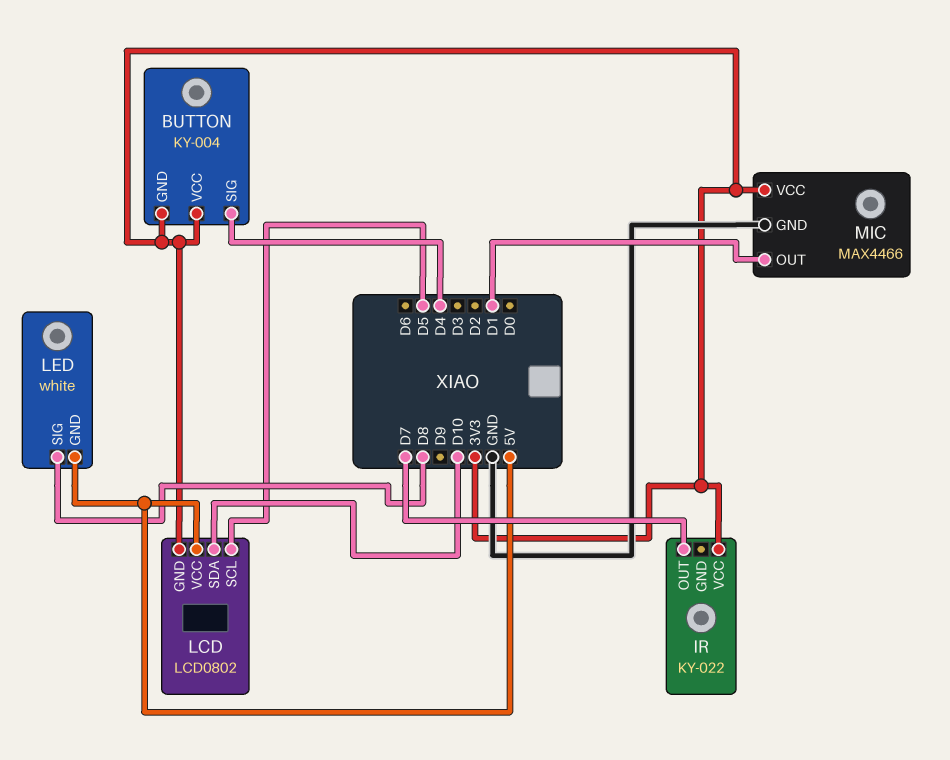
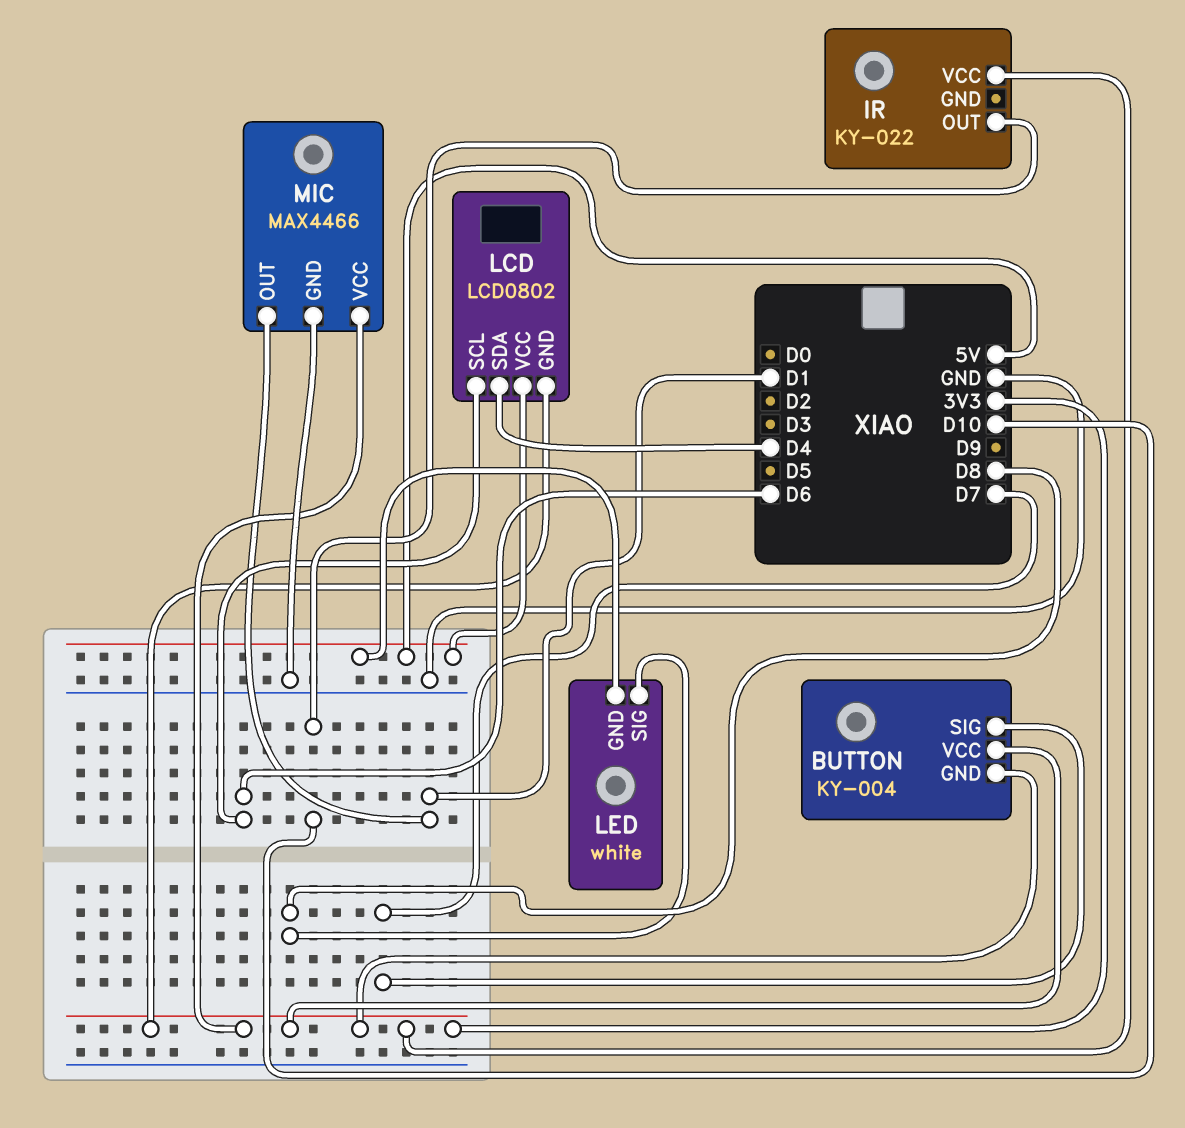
BUTTON pin SIG: D4 -> D7
IR pin OUT: D7 -> D10
LCD pin SCL: D5 -> D6
LCD pin SDA: D10 -> D4

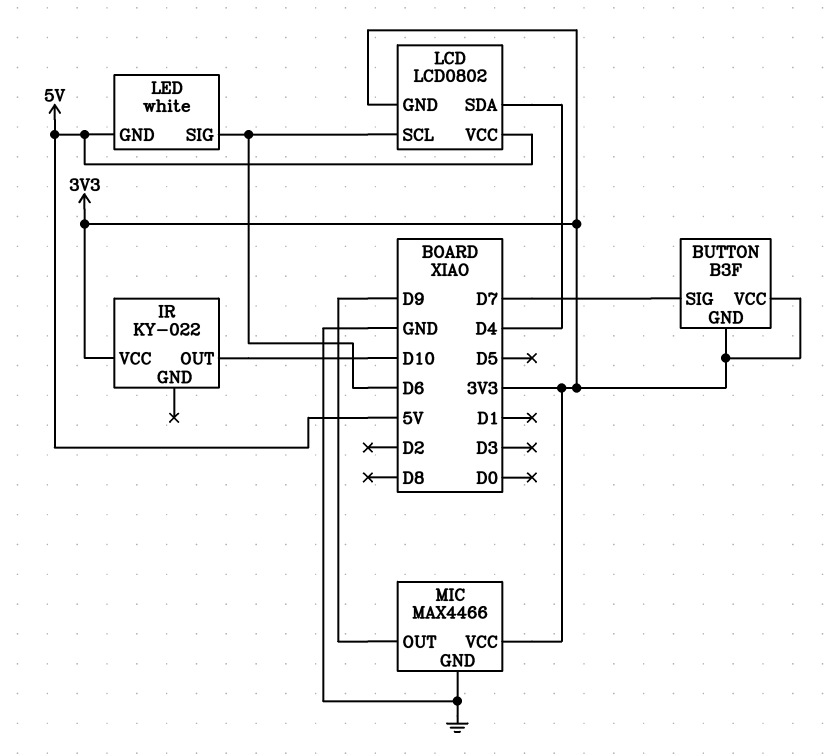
BUTTON: KY-004 -> B3F
LED pin SIG: D8 -> D6
MIC pin OUT: D1 -> D9

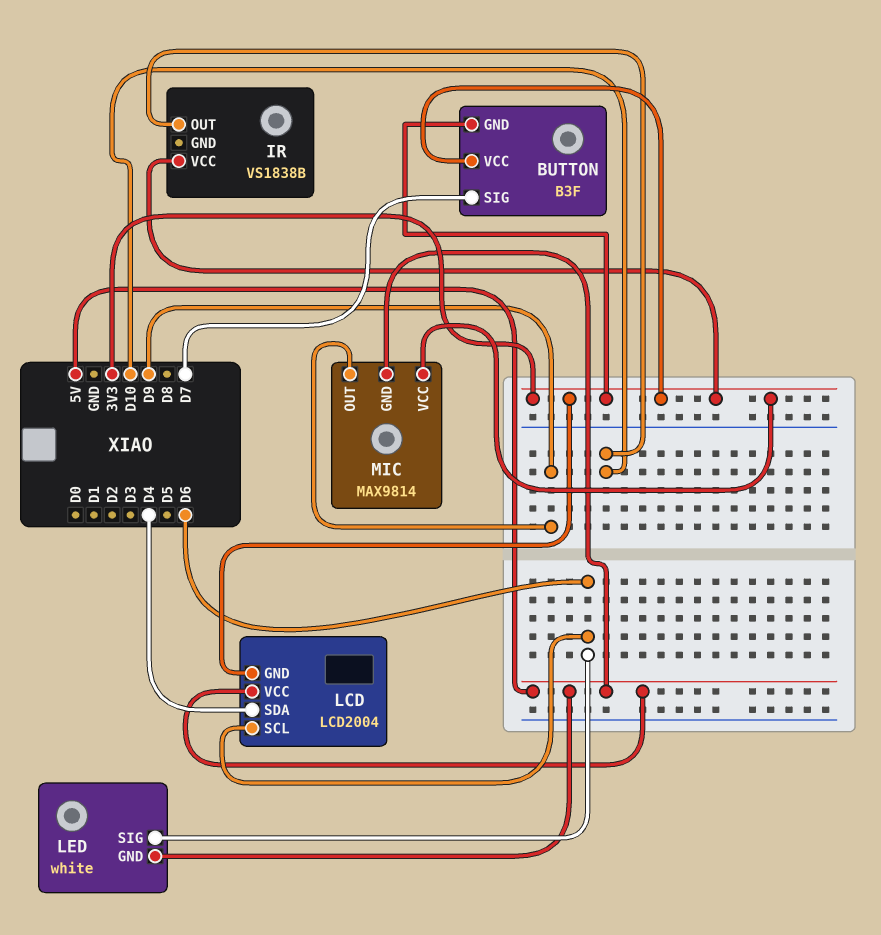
IR: KY-022 -> VS1838B
LCD: LCD0802 -> LCD2004
MIC: MAX4466 -> MAX9814
MIC pin GND: GND -> 5V

